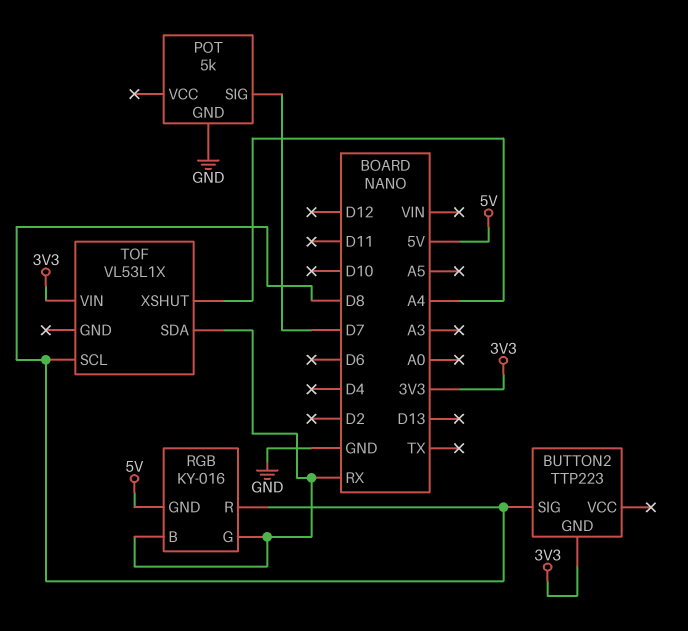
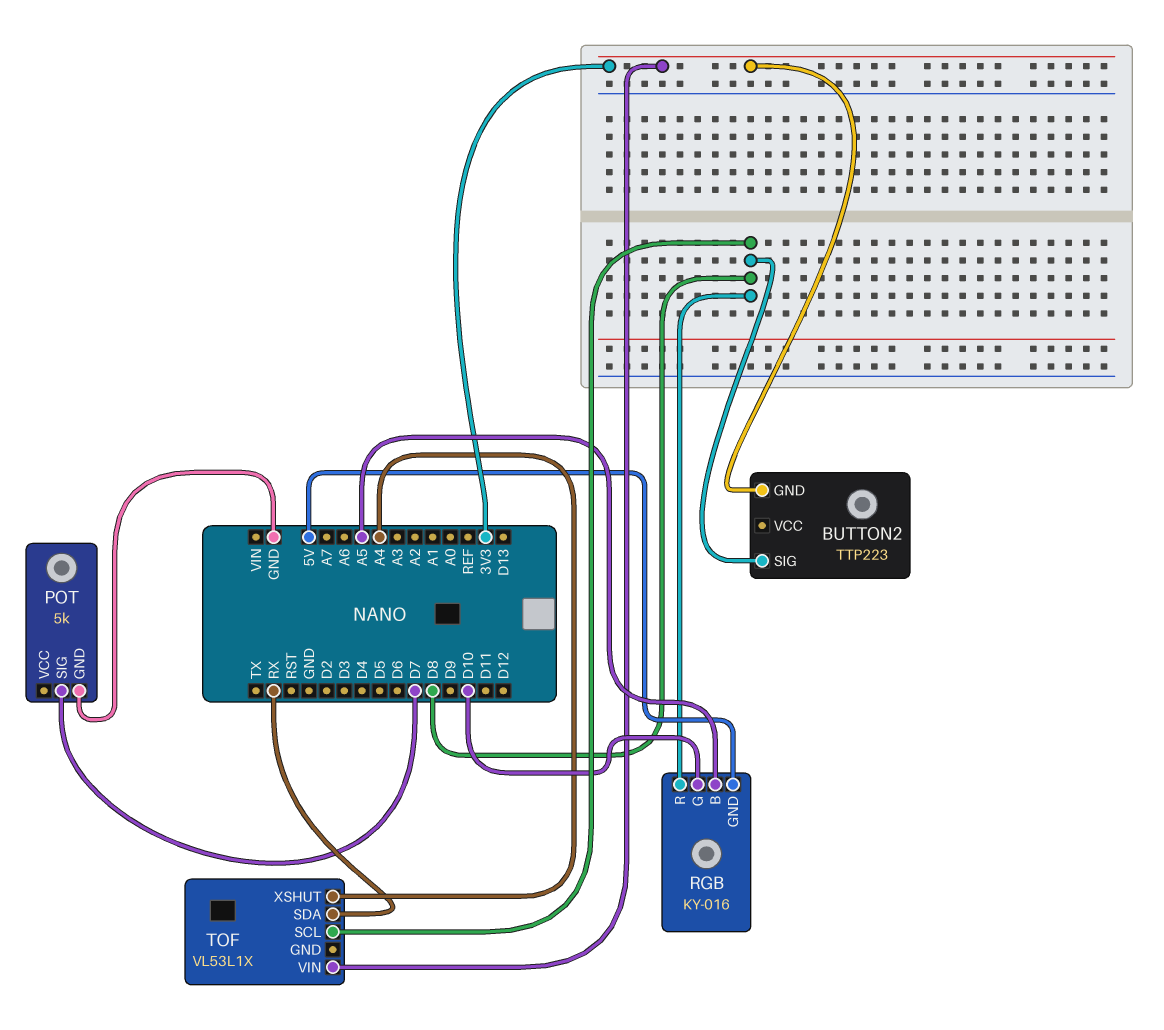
RGB pin B: RX -> A5
RGB pin G: RX -> D10

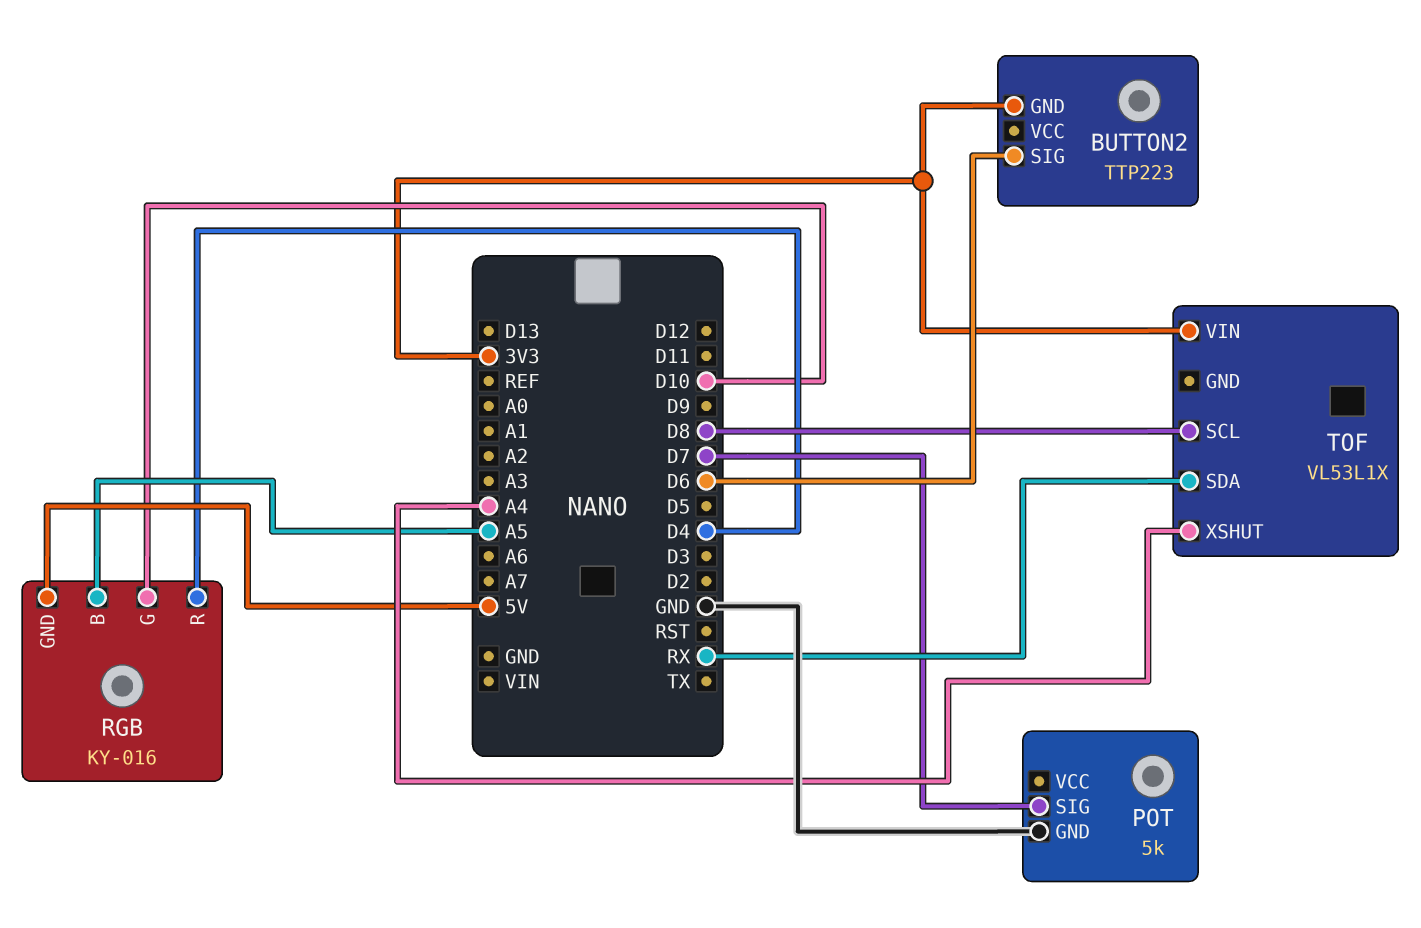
BUTTON2 pin SIG: D8 -> D6
RGB pin R: D8 -> D4

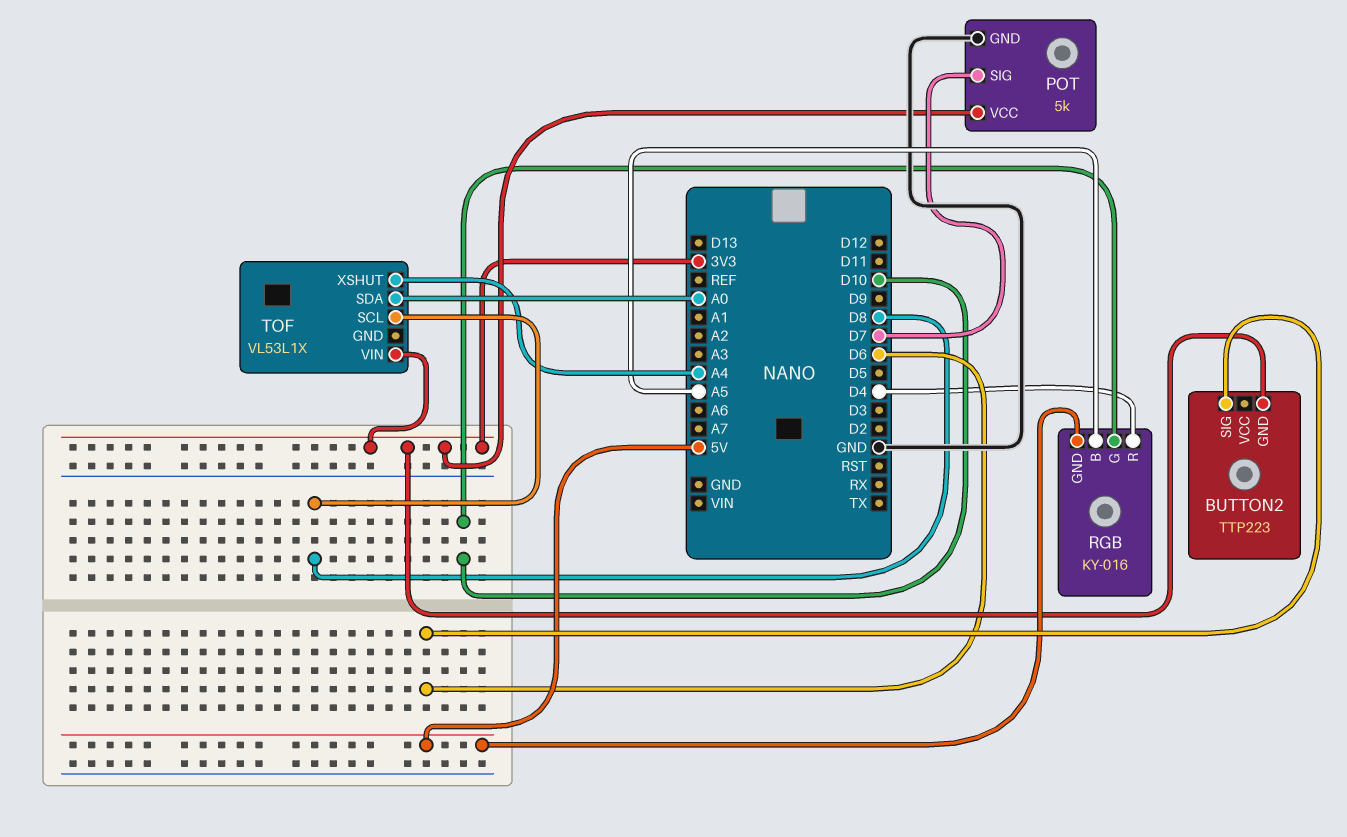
POT pin VCC: none -> 3V3
TOF pin SDA: RX -> A0

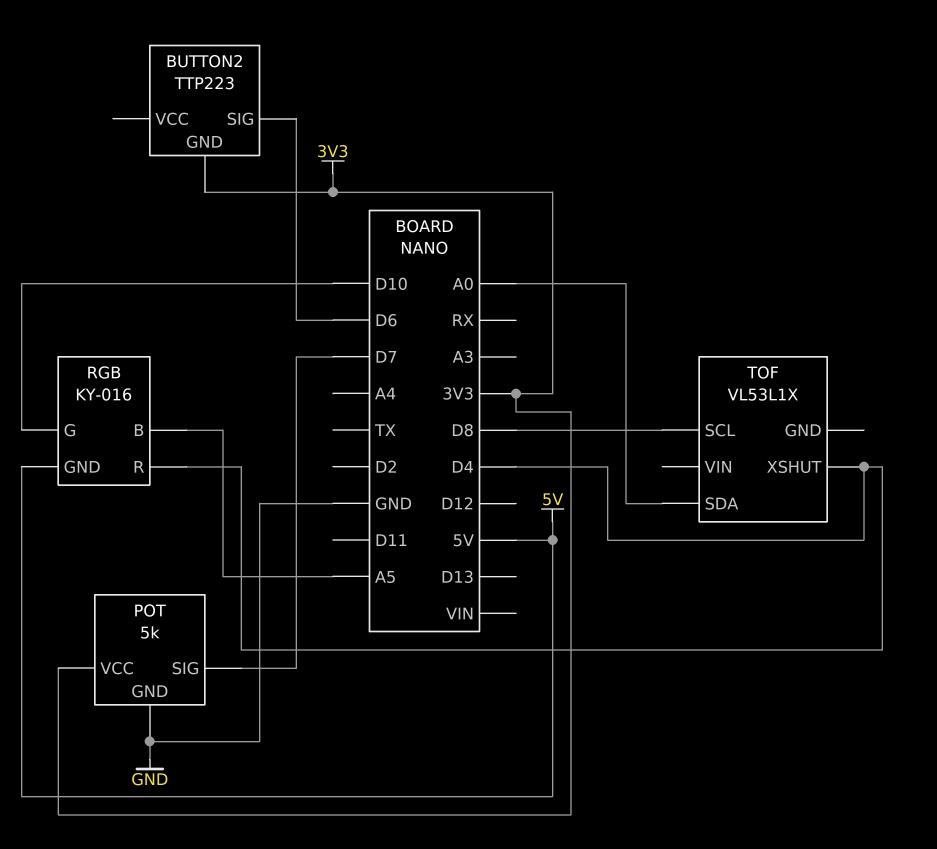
TOF pin VIN: 3V3 -> none
TOF pin XSHUT: A4 -> D4

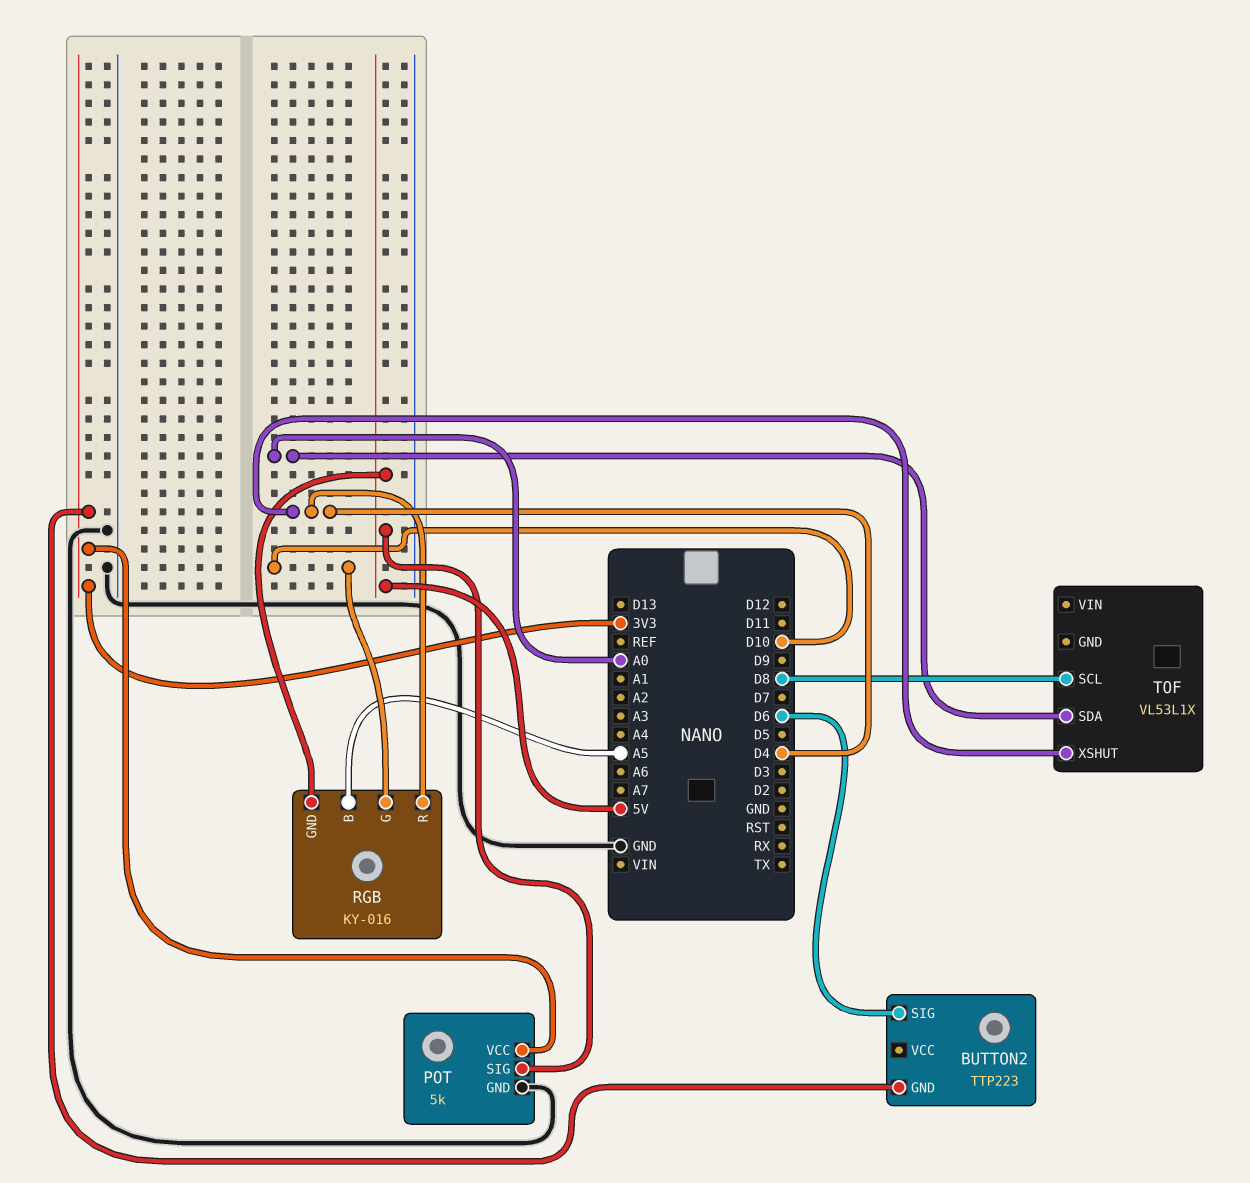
POT pin SIG: D7 -> 5V

